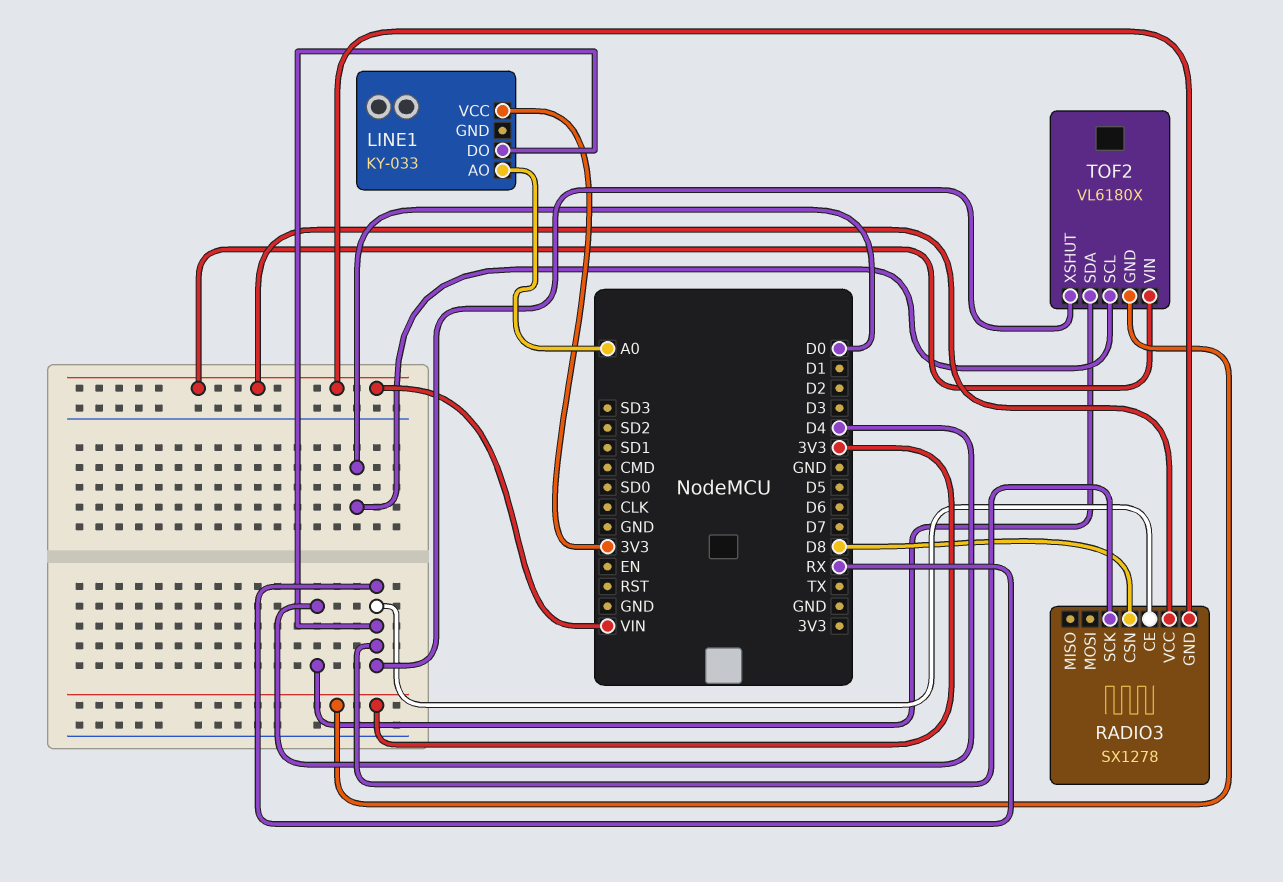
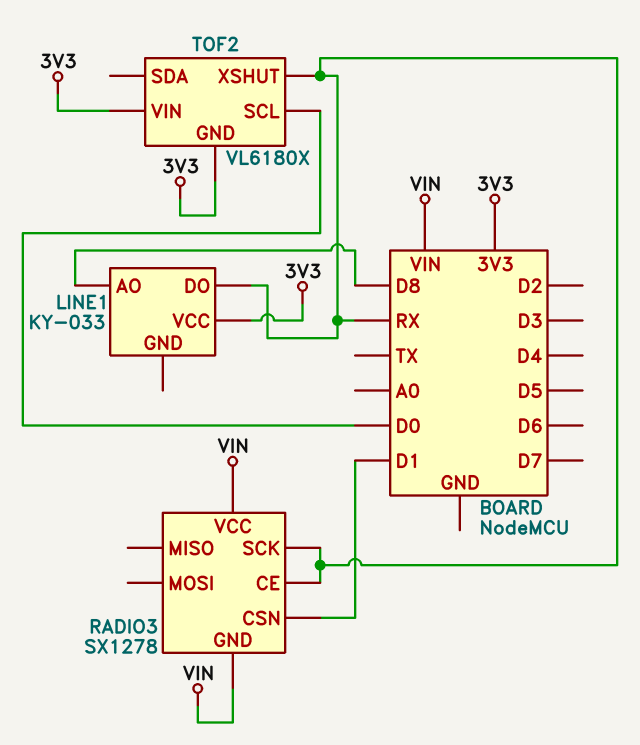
LINE1 pin AO: A0 -> D8
RADIO3 pin CSN: D8 -> D1
TOF2 pin SDA: D4 -> none
TOF2 pin VIN: VIN -> 3V3

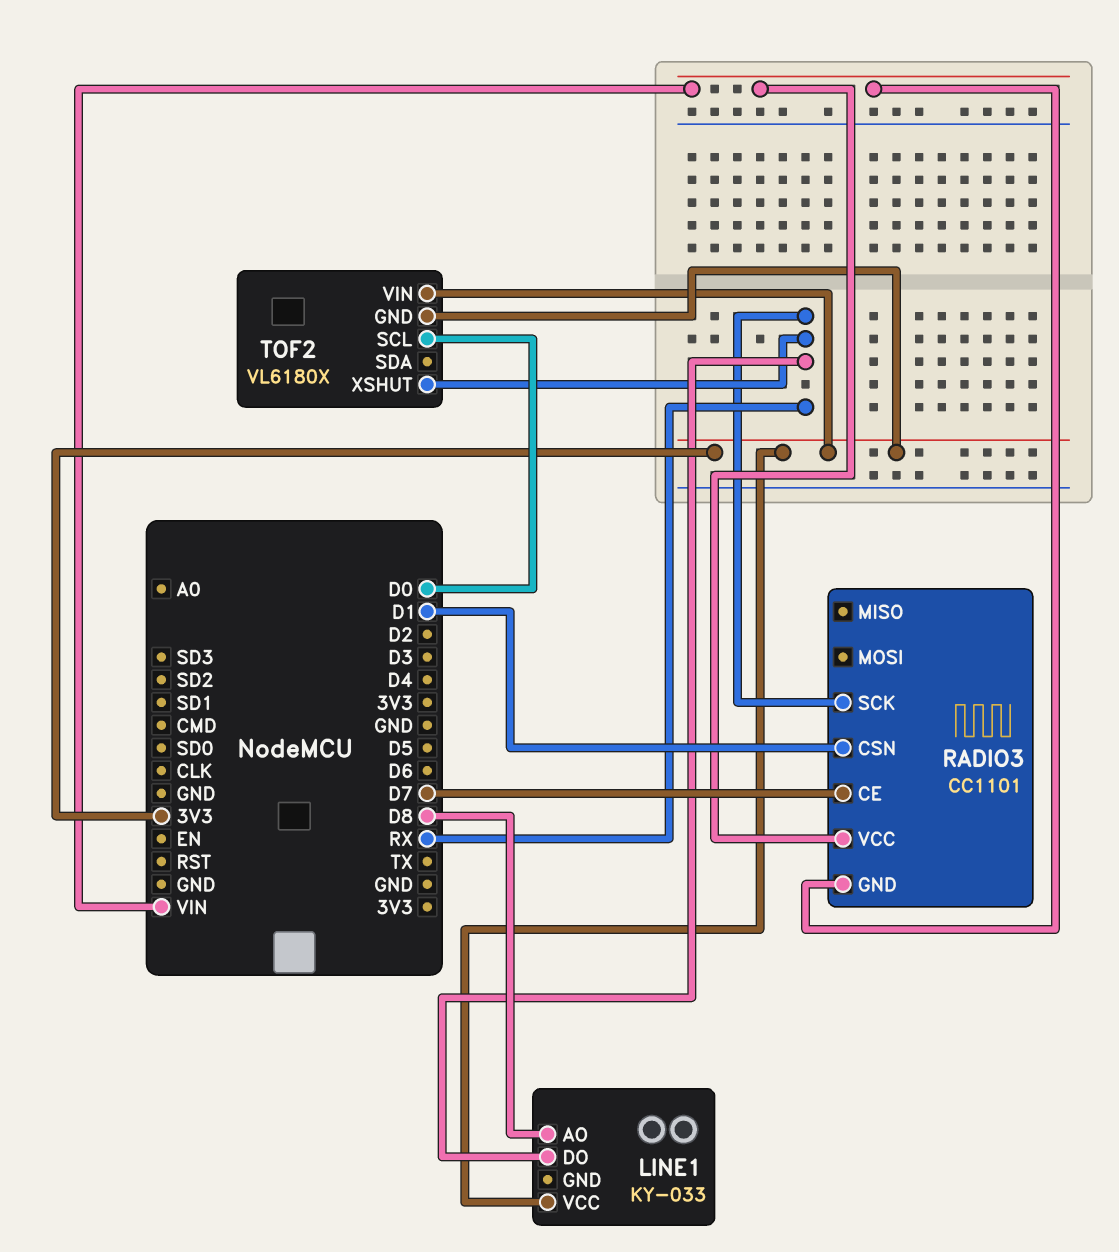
RADIO3: SX1278 -> CC1101
RADIO3 pin CE: RX -> D7

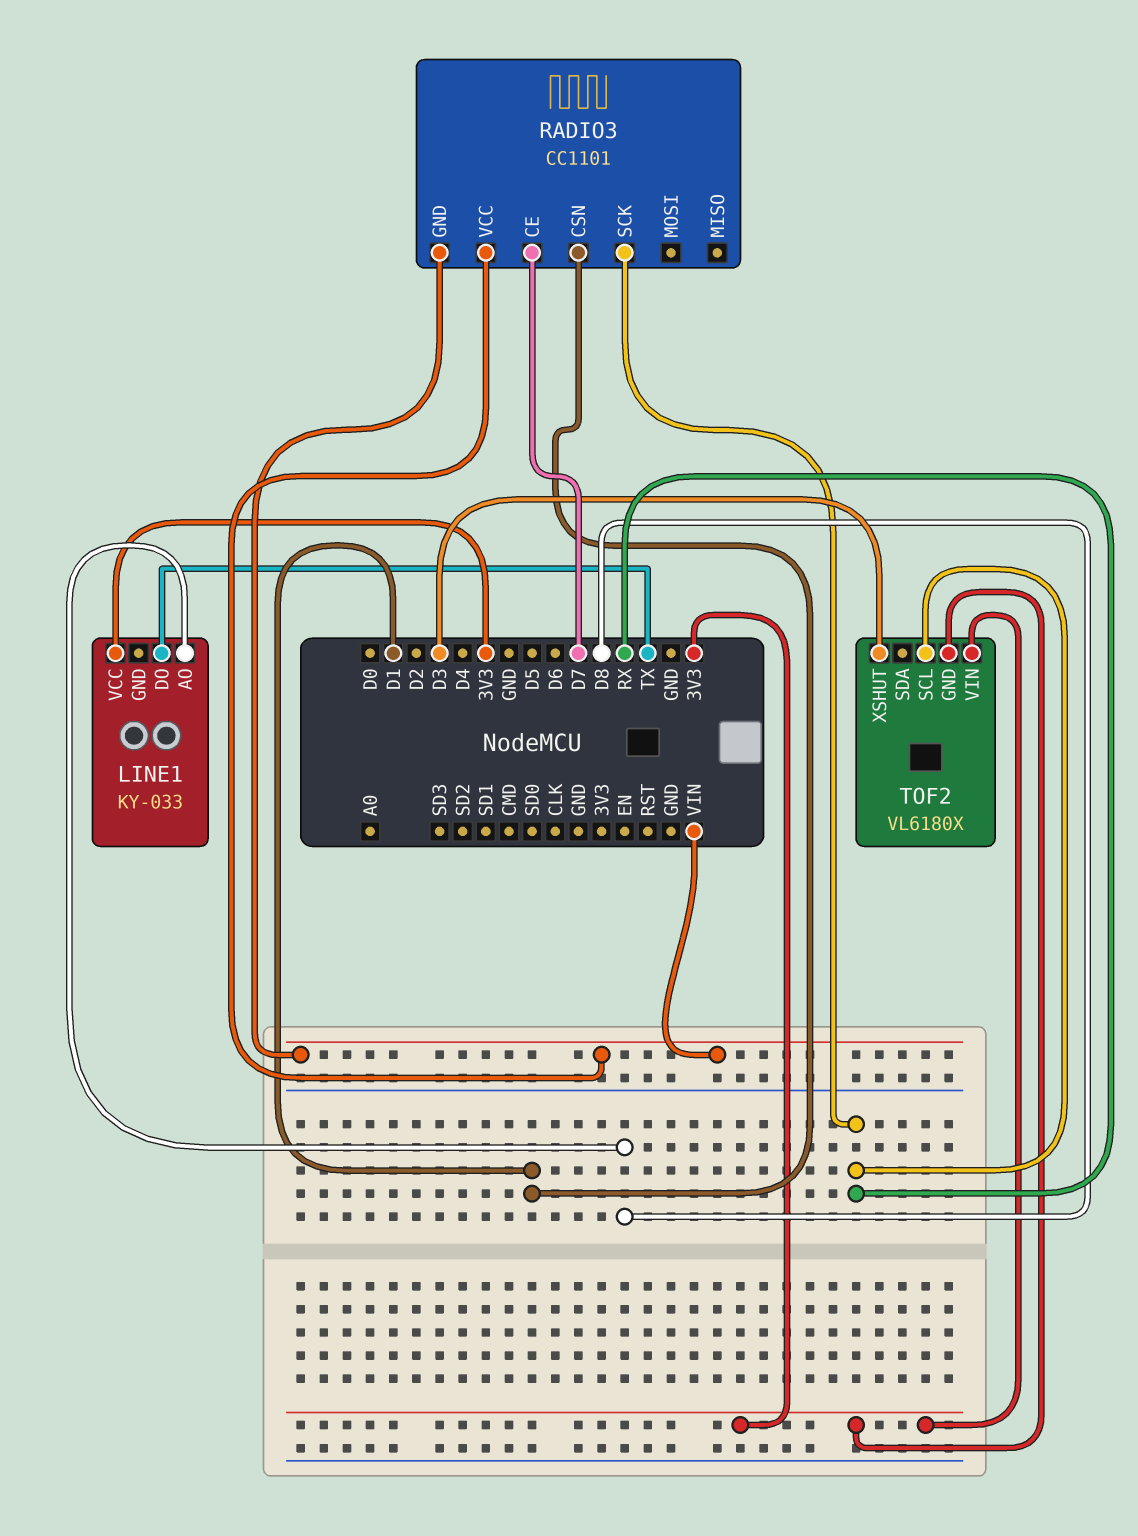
LINE1 pin DO: RX -> TX
TOF2 pin SCL: D0 -> RX
TOF2 pin XSHUT: RX -> D3

